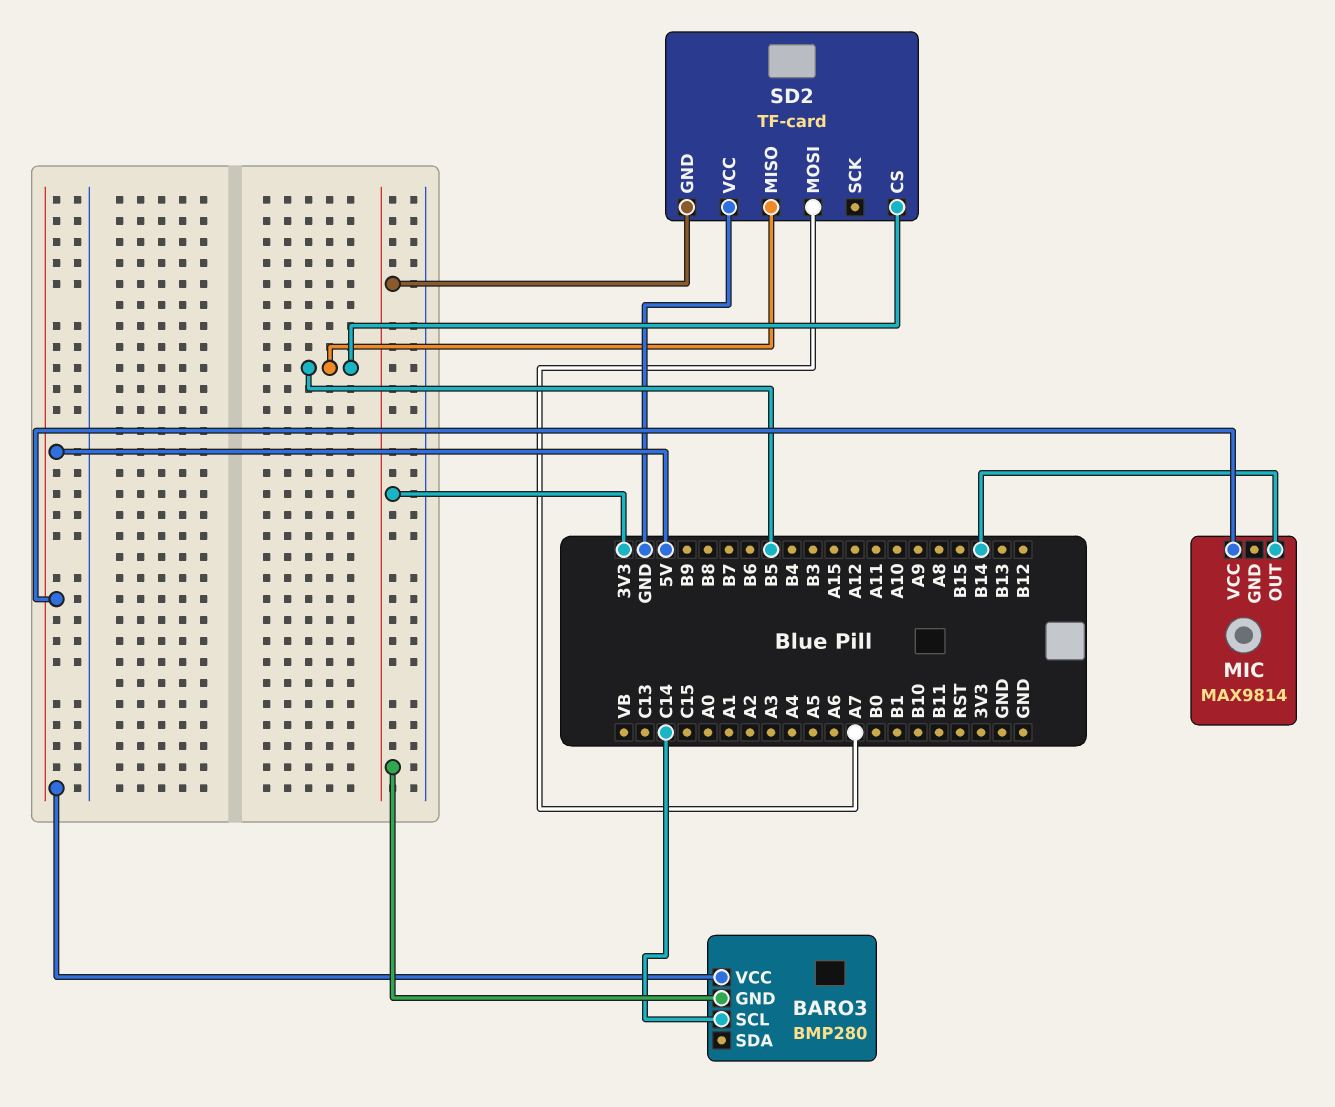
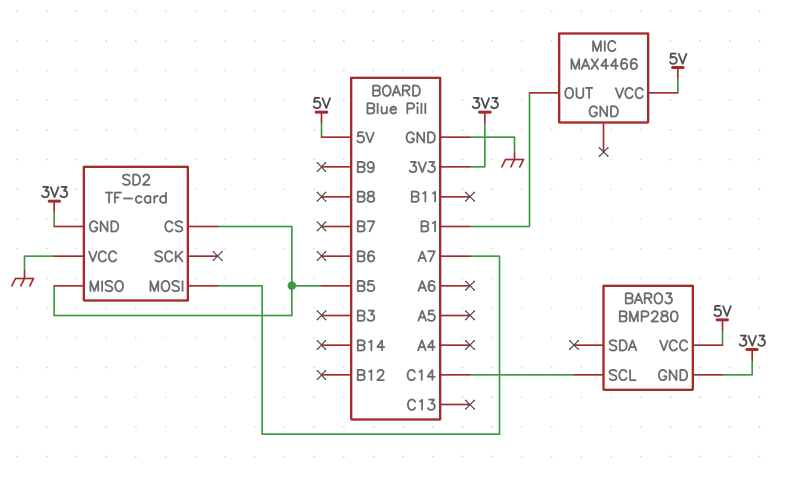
MIC: MAX9814 -> MAX4466
MIC pin OUT: B14 -> B1

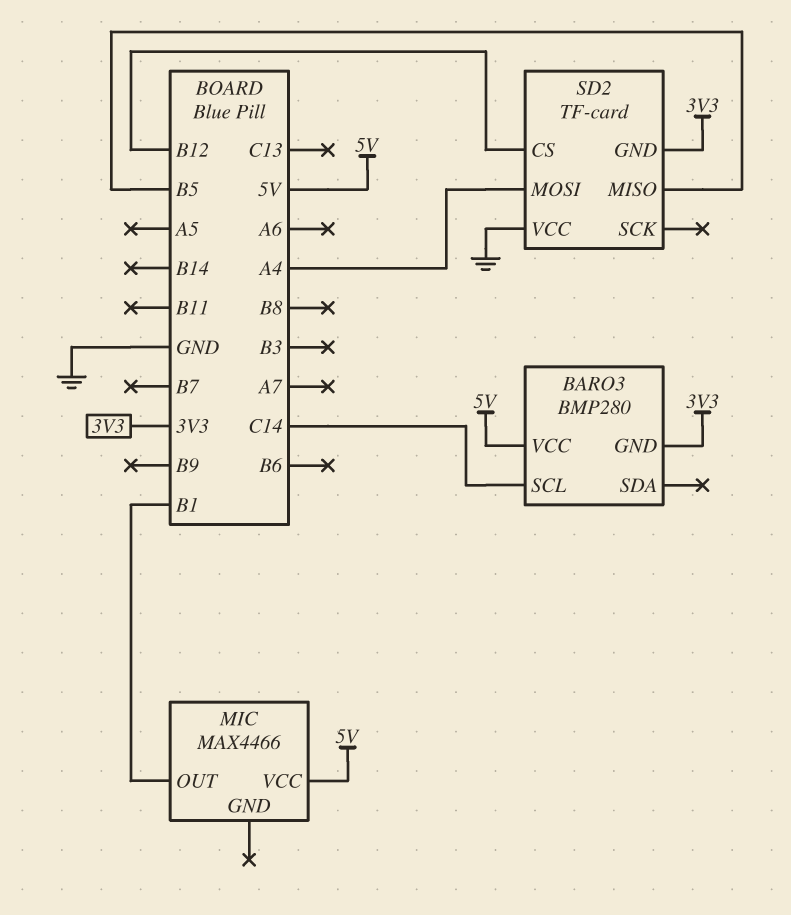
SD2 pin CS: B5 -> B12
SD2 pin MOSI: A7 -> A4

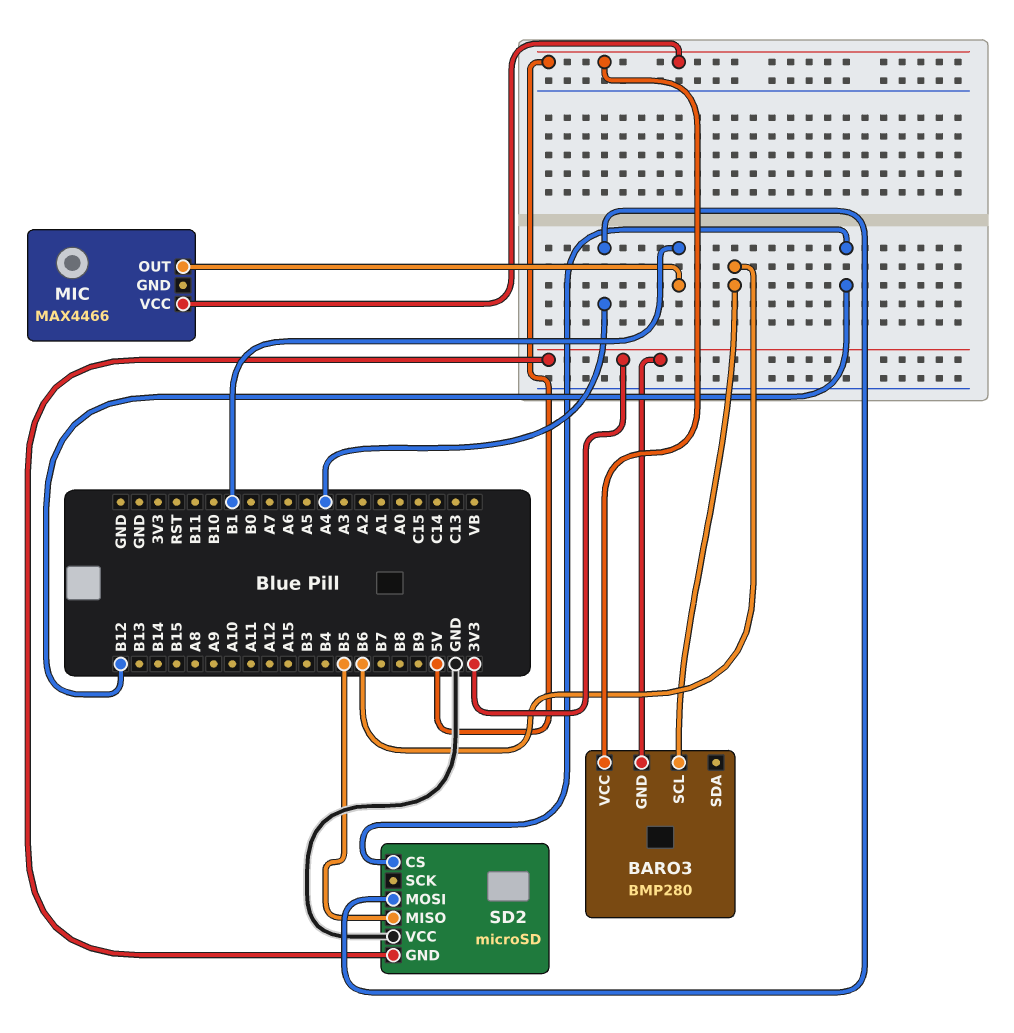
BARO3 pin SCL: C14 -> B6
SD2: TF-card -> microSD

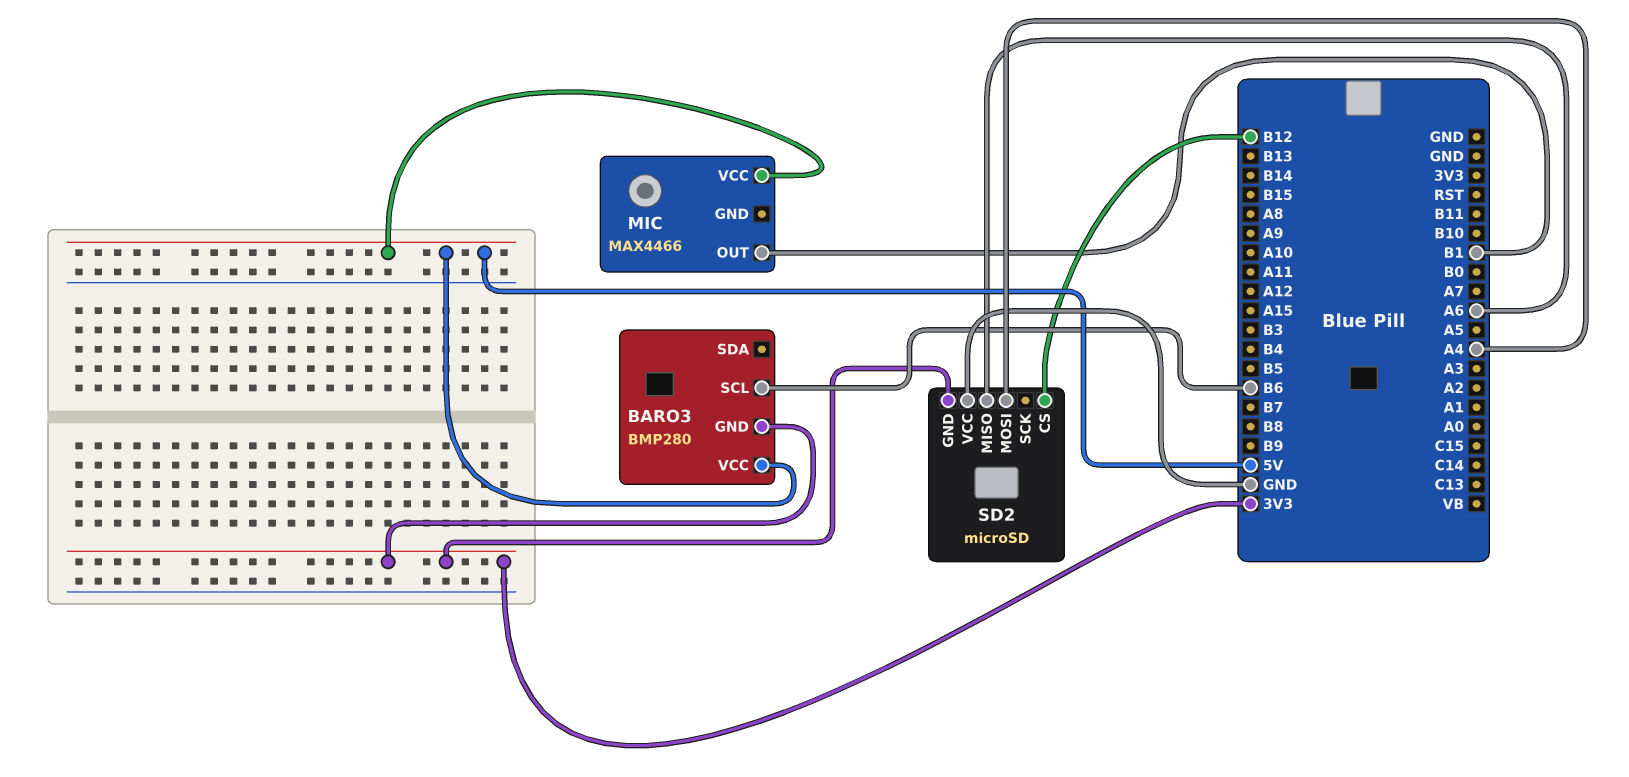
SD2 pin MISO: B5 -> A6

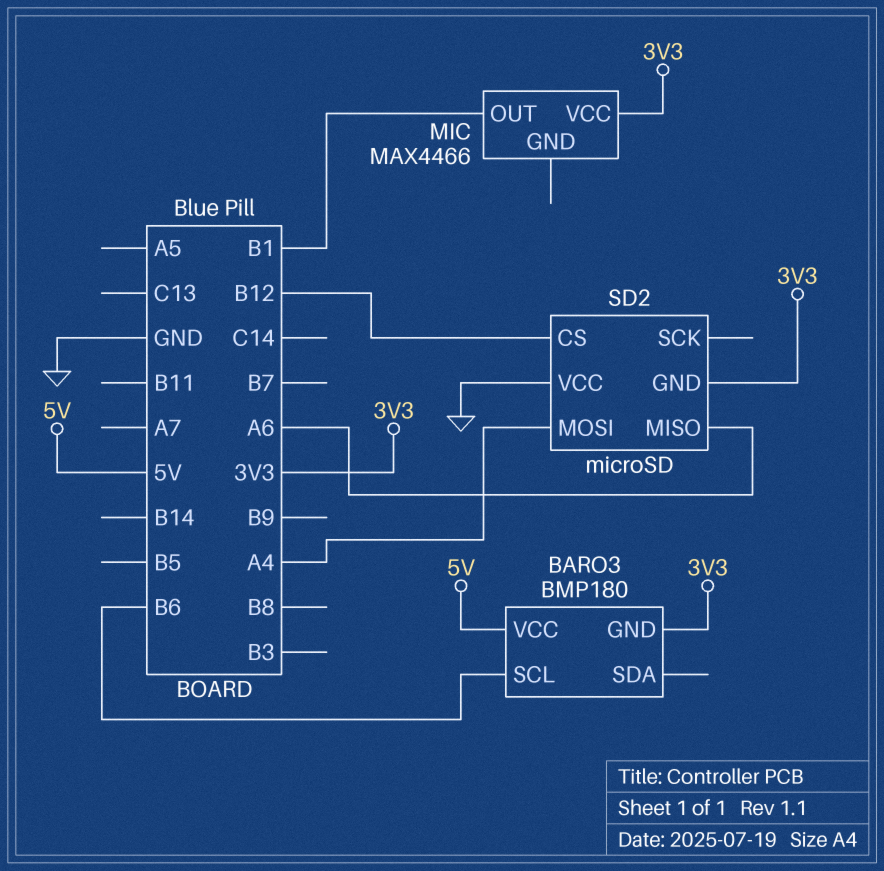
BARO3: BMP280 -> BMP180
MIC pin VCC: 5V -> 3V3

